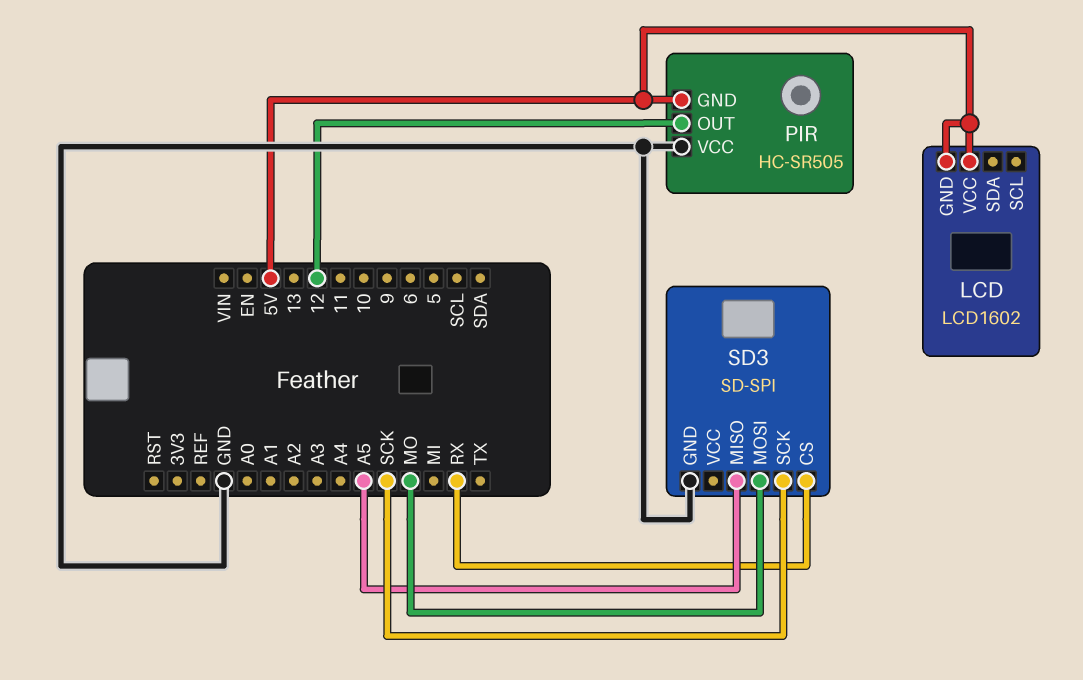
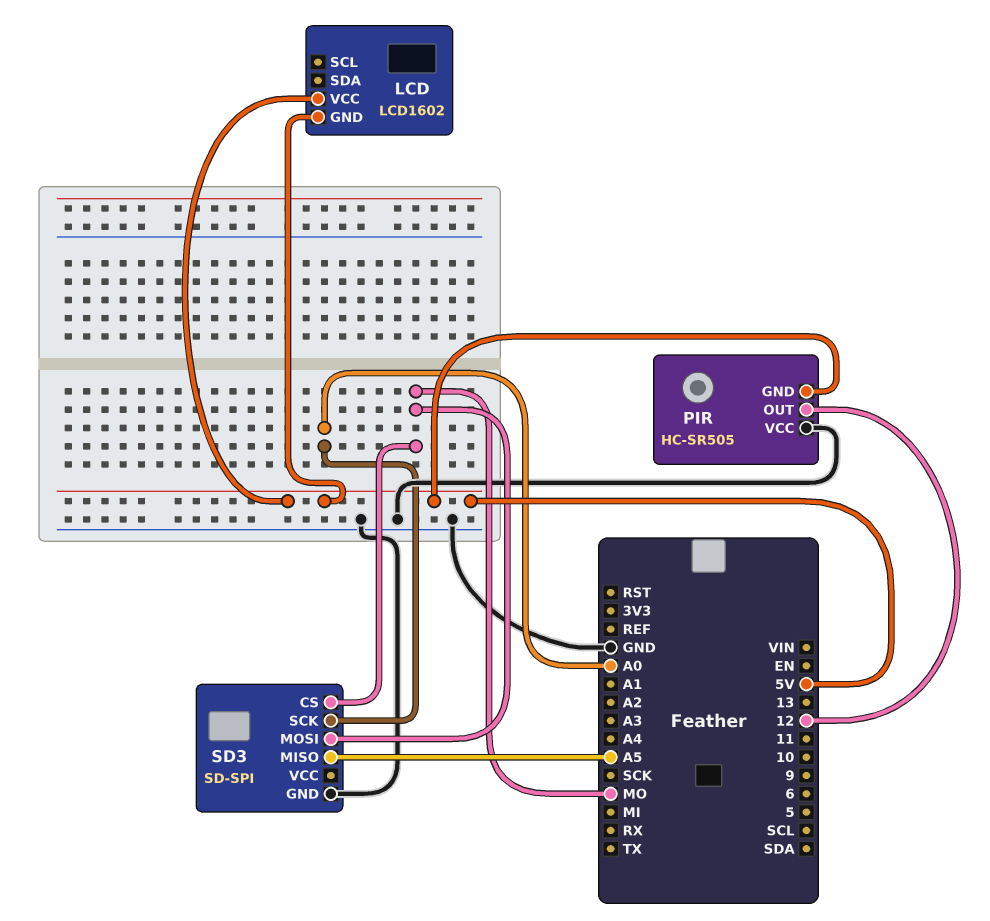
SD3 pin CS: RX -> MO
SD3 pin SCK: SCK -> A0

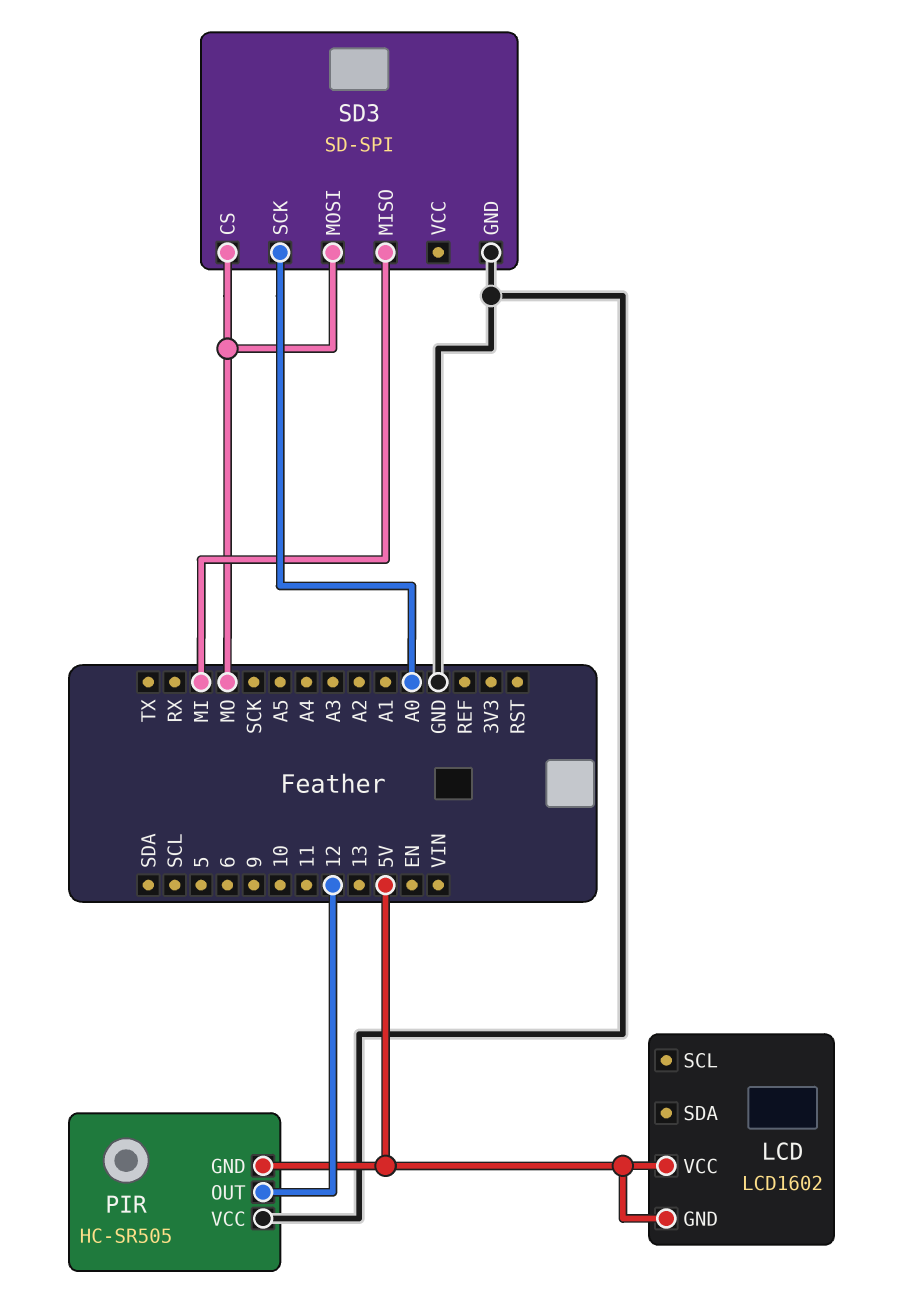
SD3 pin MISO: A5 -> MI

